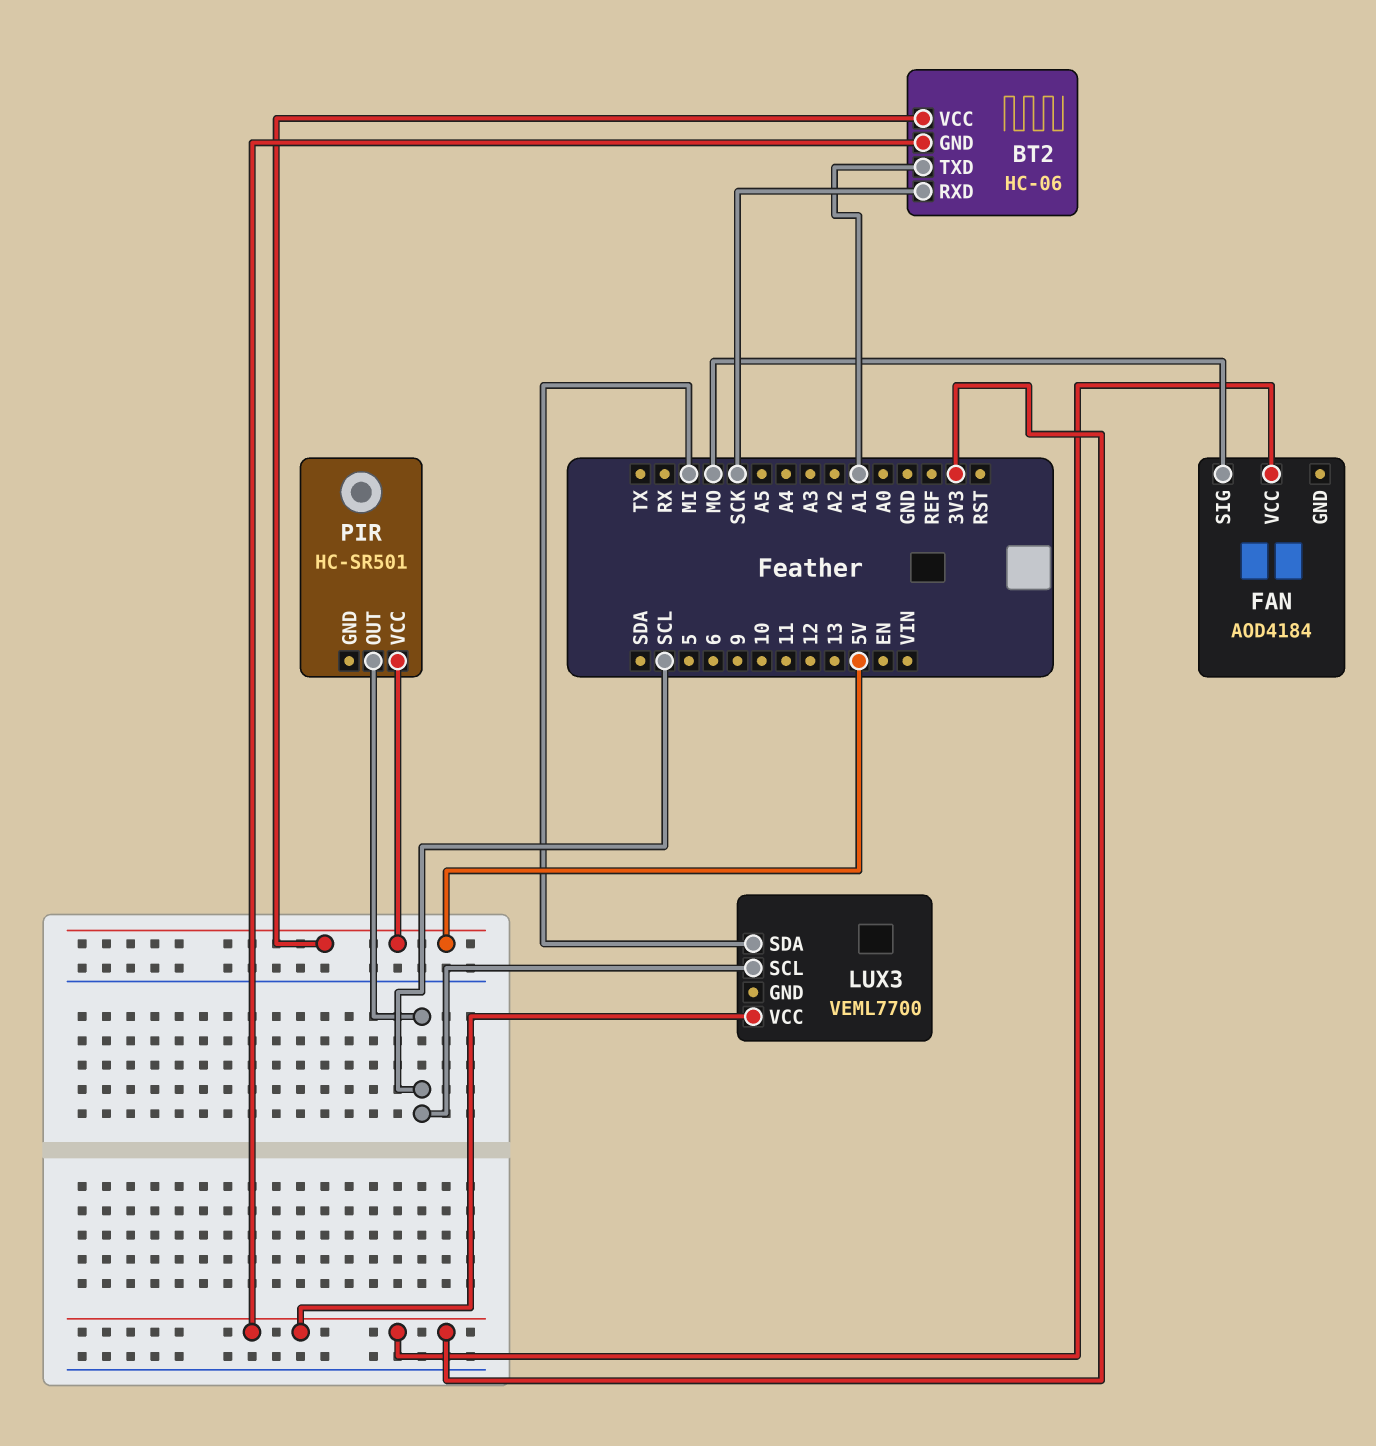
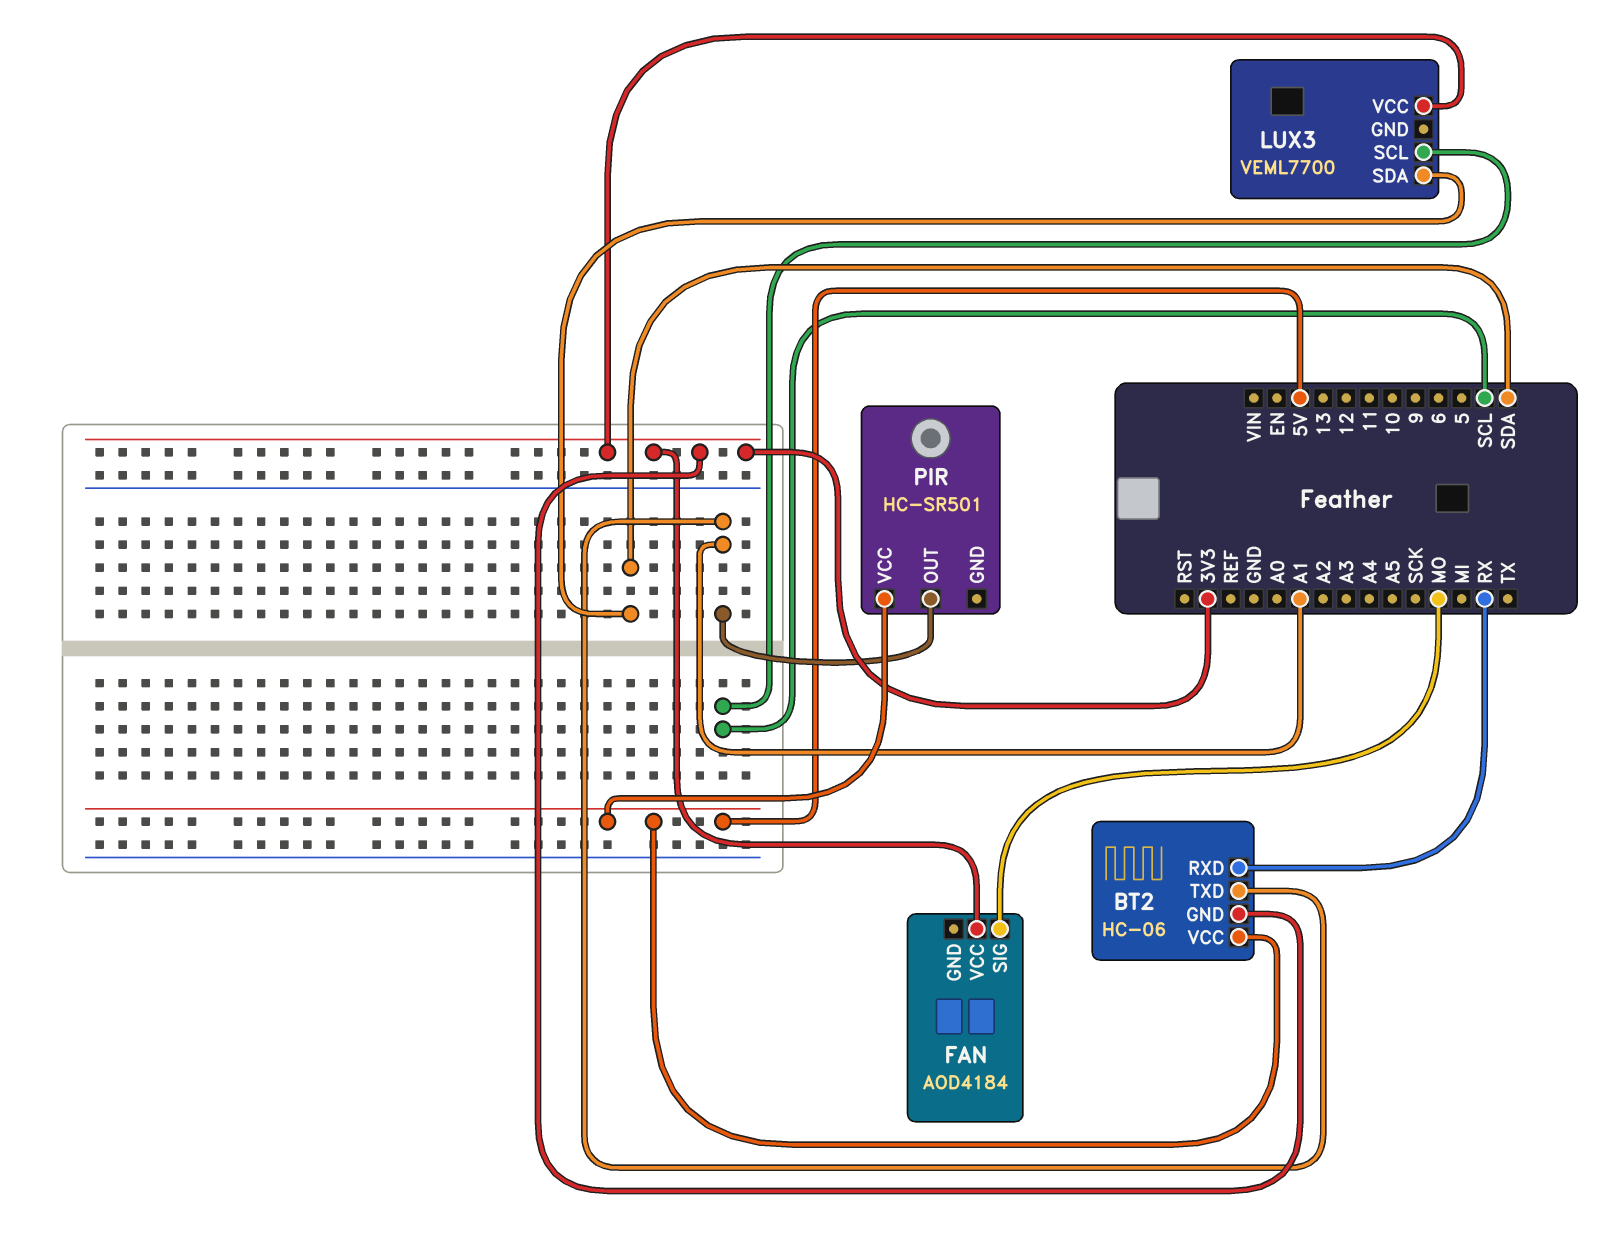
BT2 pin RXD: SCK -> RX
LUX3 pin SDA: MI -> SDA
PIR pin OUT: SCL -> A1

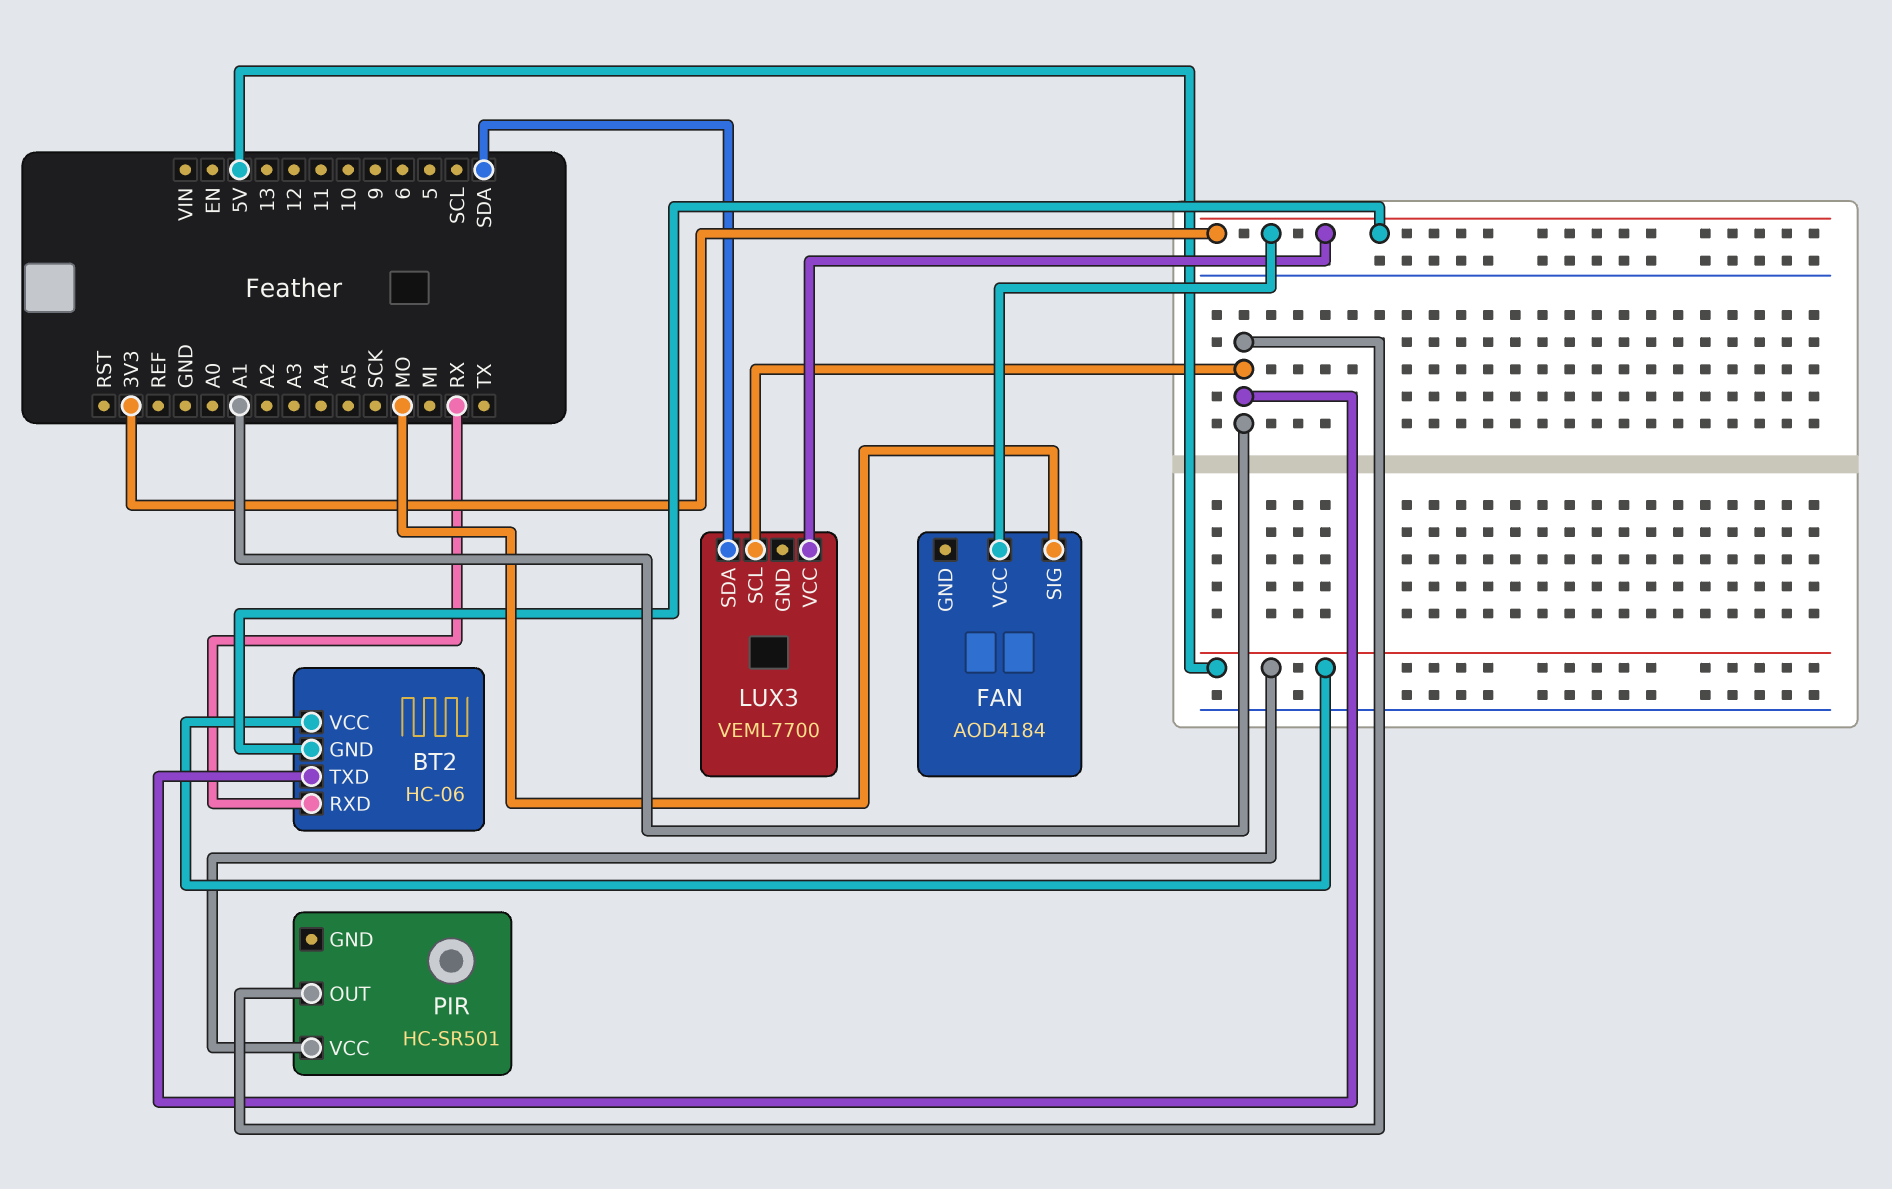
LUX3 pin SCL: SCL -> A1

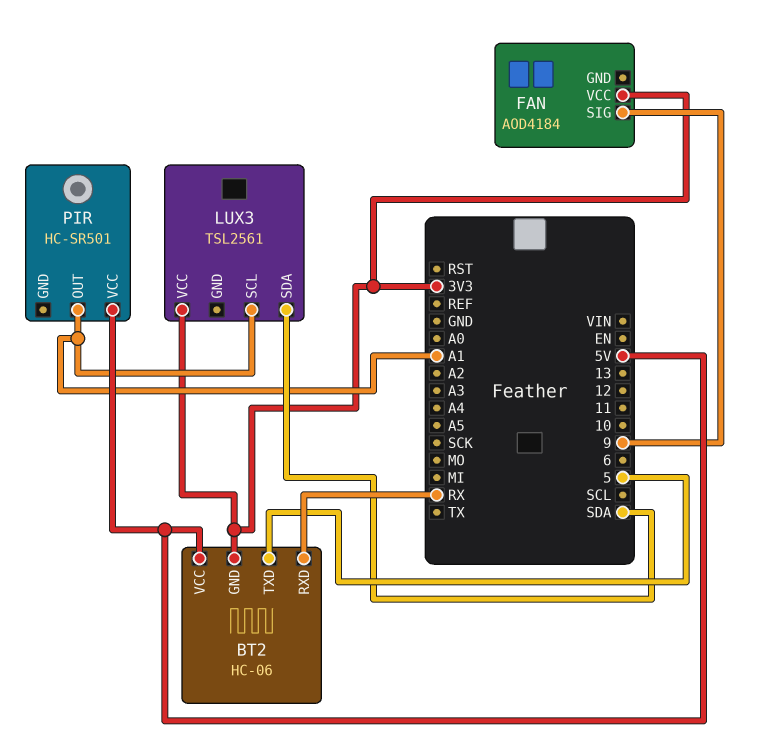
BT2 pin TXD: A1 -> 5
FAN pin SIG: MO -> 9
LUX3: VEML7700 -> TSL2561

